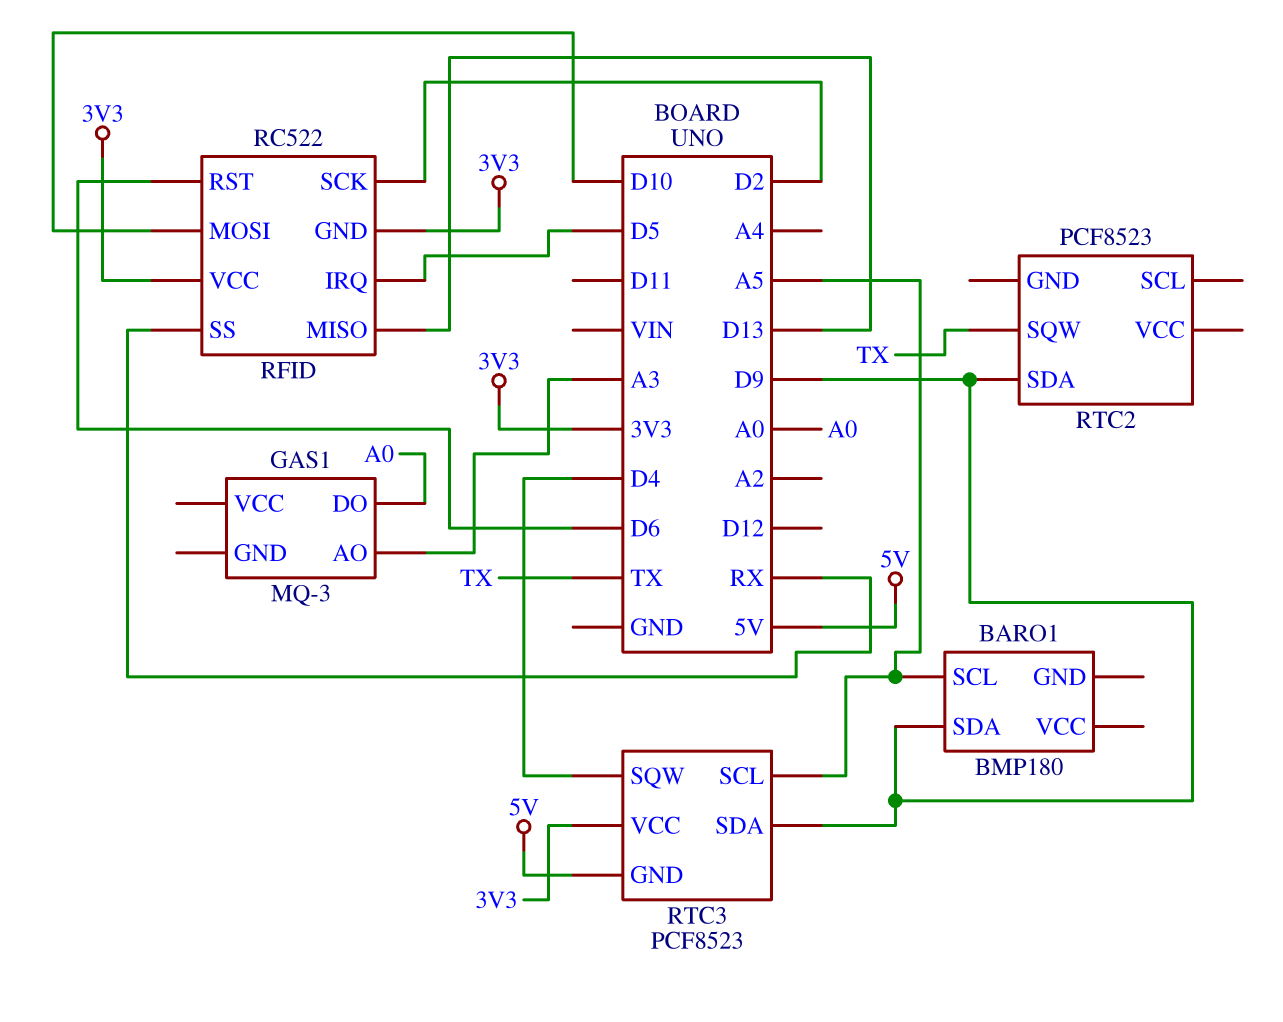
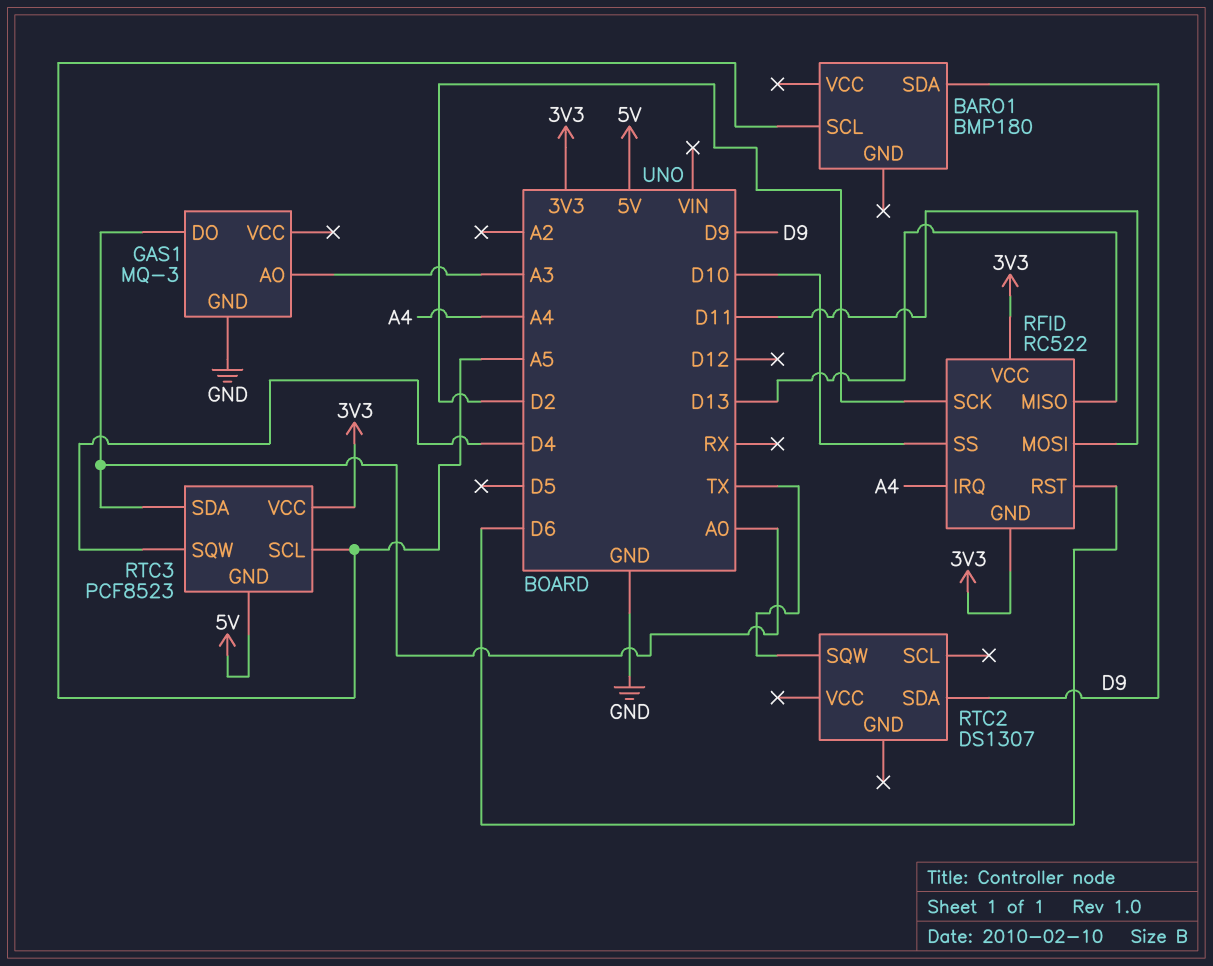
GAS1 pin GND: none -> GND
RFID pin IRQ: D5 -> A4
RFID pin MOSI: D10 -> D11
RFID pin SS: RX -> D10
RTC2: PCF8523 -> DS1307
RTC3 pin SDA: D9 -> A0

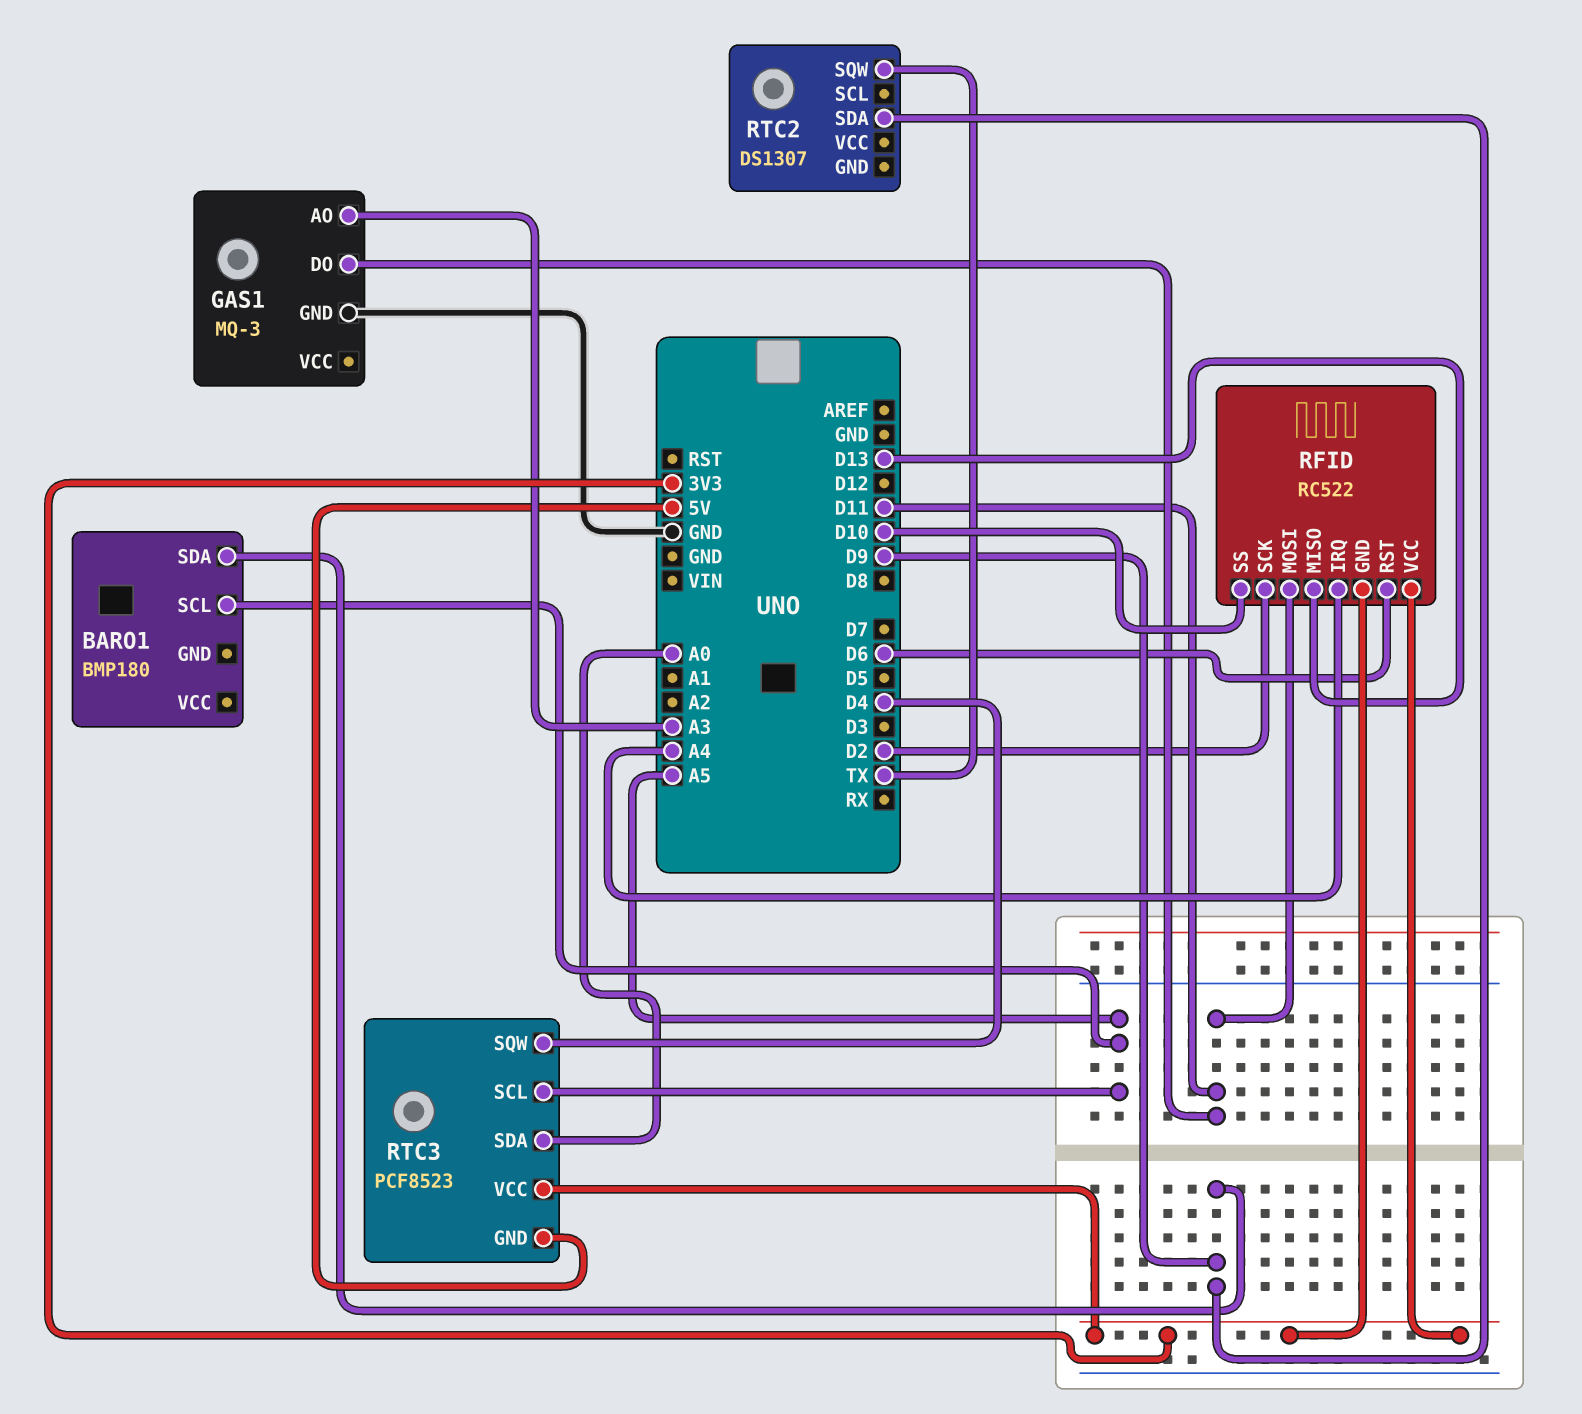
GAS1 pin DO: A0 -> D11

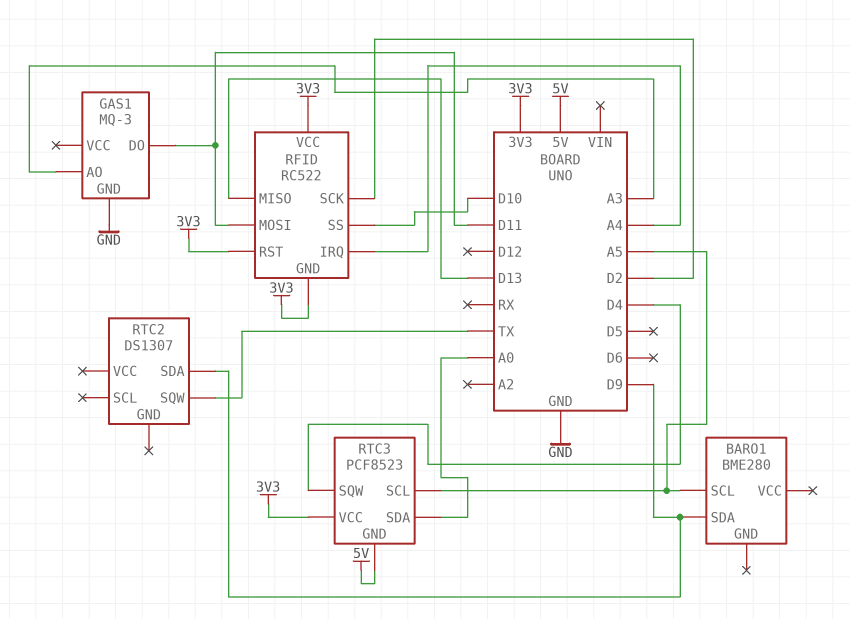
BARO1: BMP180 -> BME280
RFID pin RST: D6 -> 3V3

